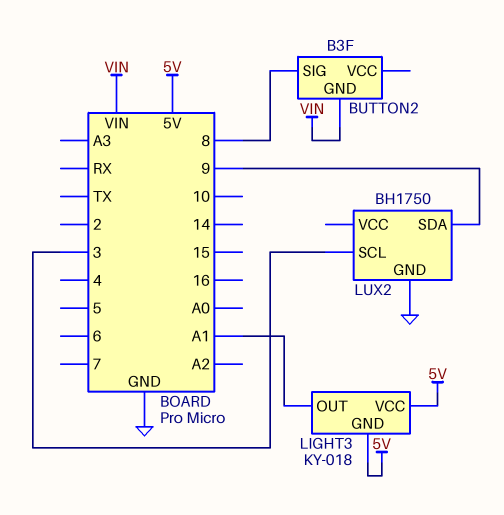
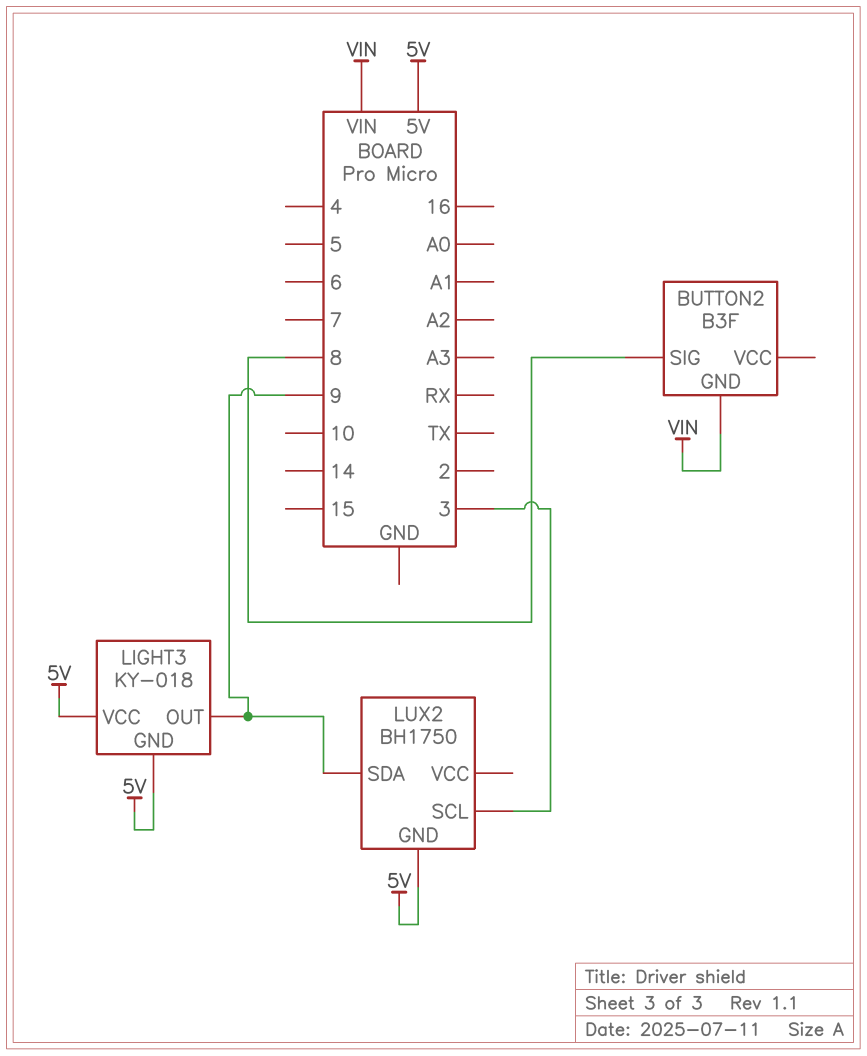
LIGHT3 pin OUT: A1 -> 9
LUX2 pin GND: GND -> 5V

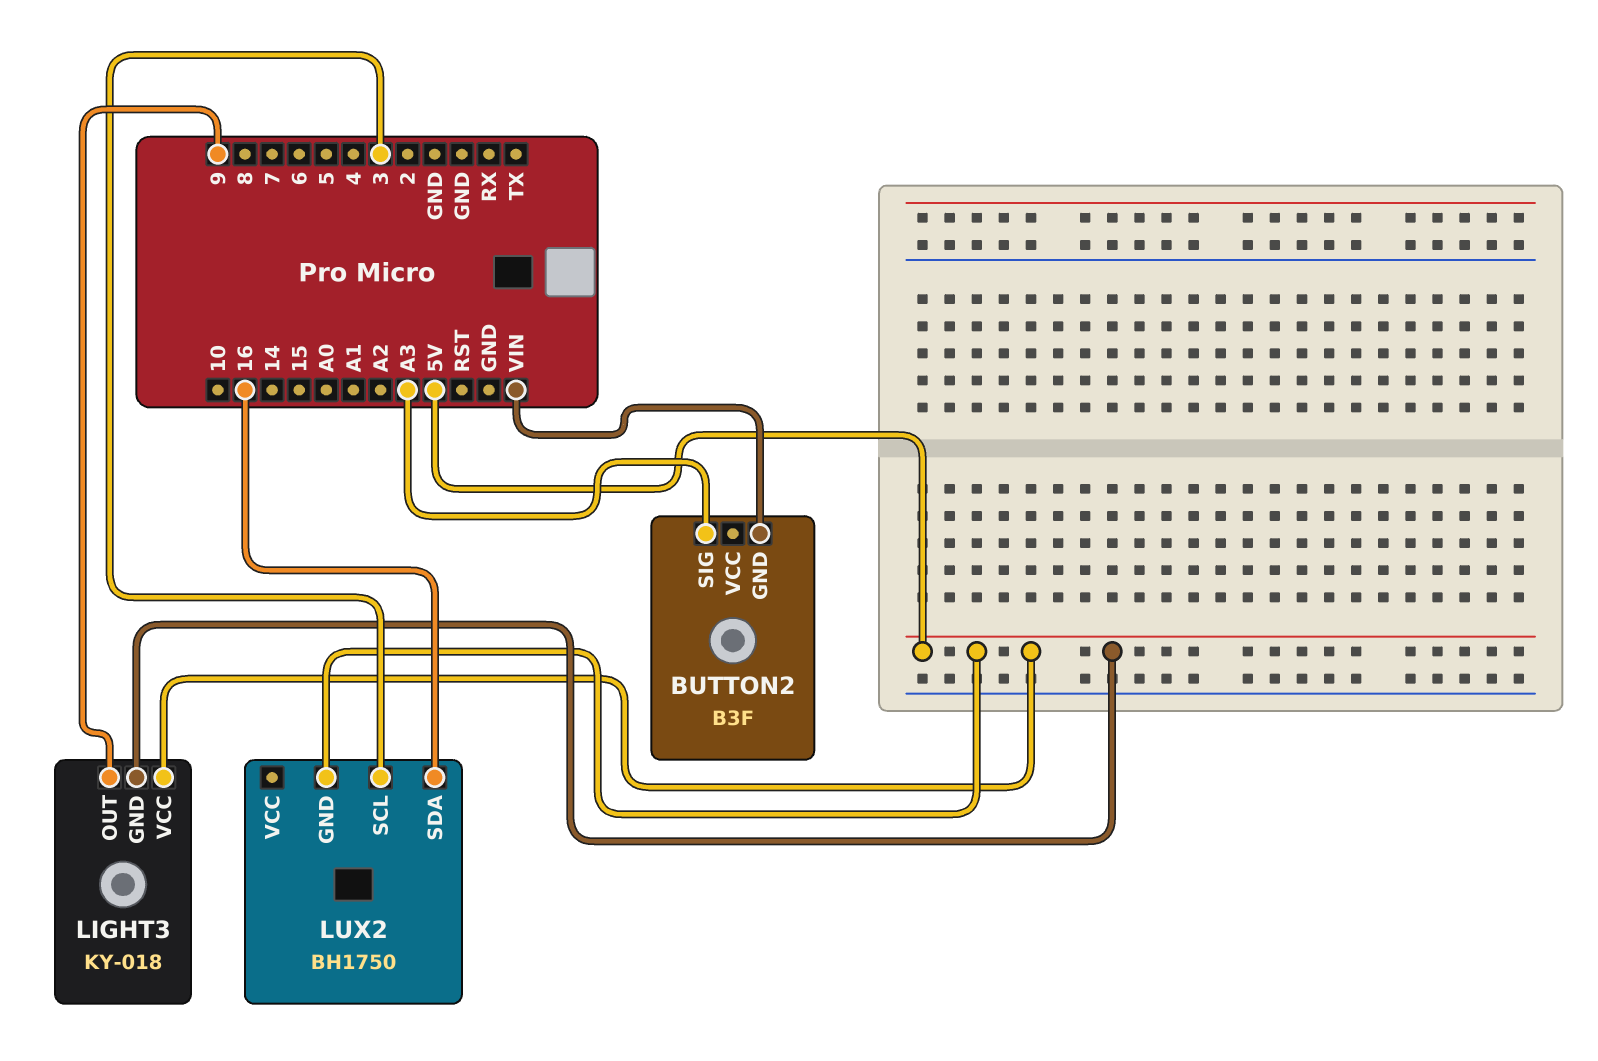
BUTTON2 pin SIG: 8 -> A3
LUX2 pin SDA: 9 -> 16

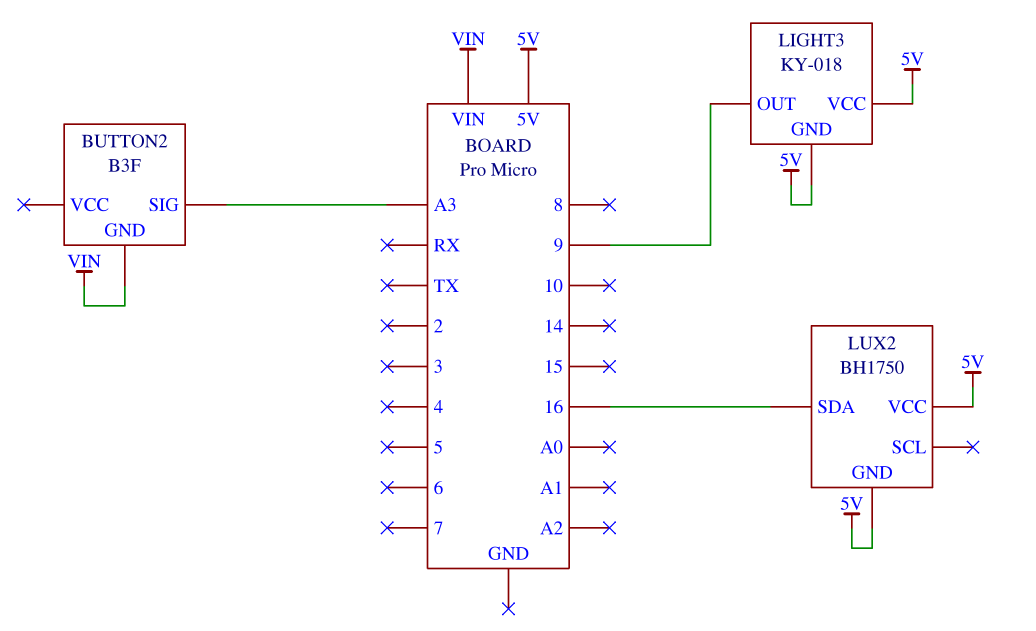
LUX2 pin SCL: 3 -> none
LUX2 pin VCC: none -> 5V

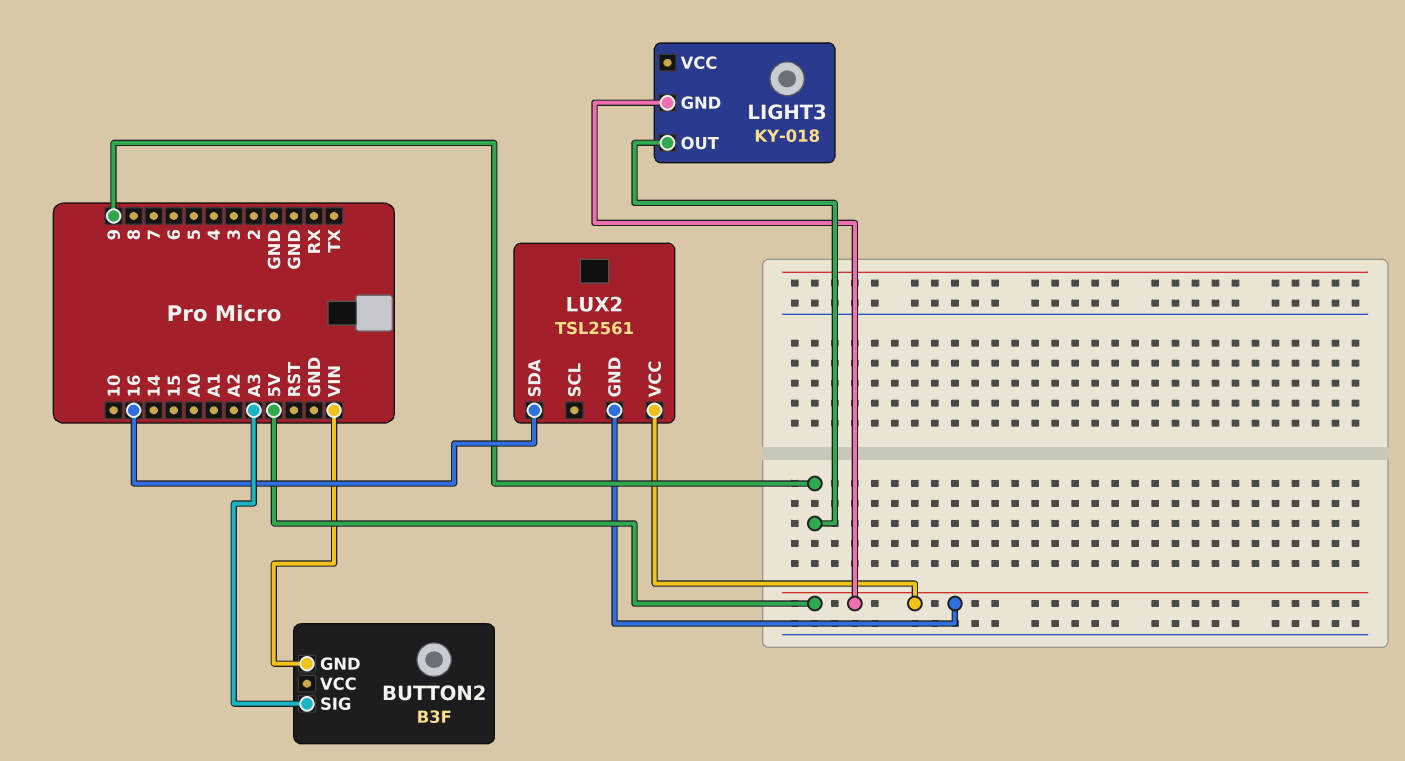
LIGHT3 pin VCC: 5V -> none
LUX2: BH1750 -> TSL2561

